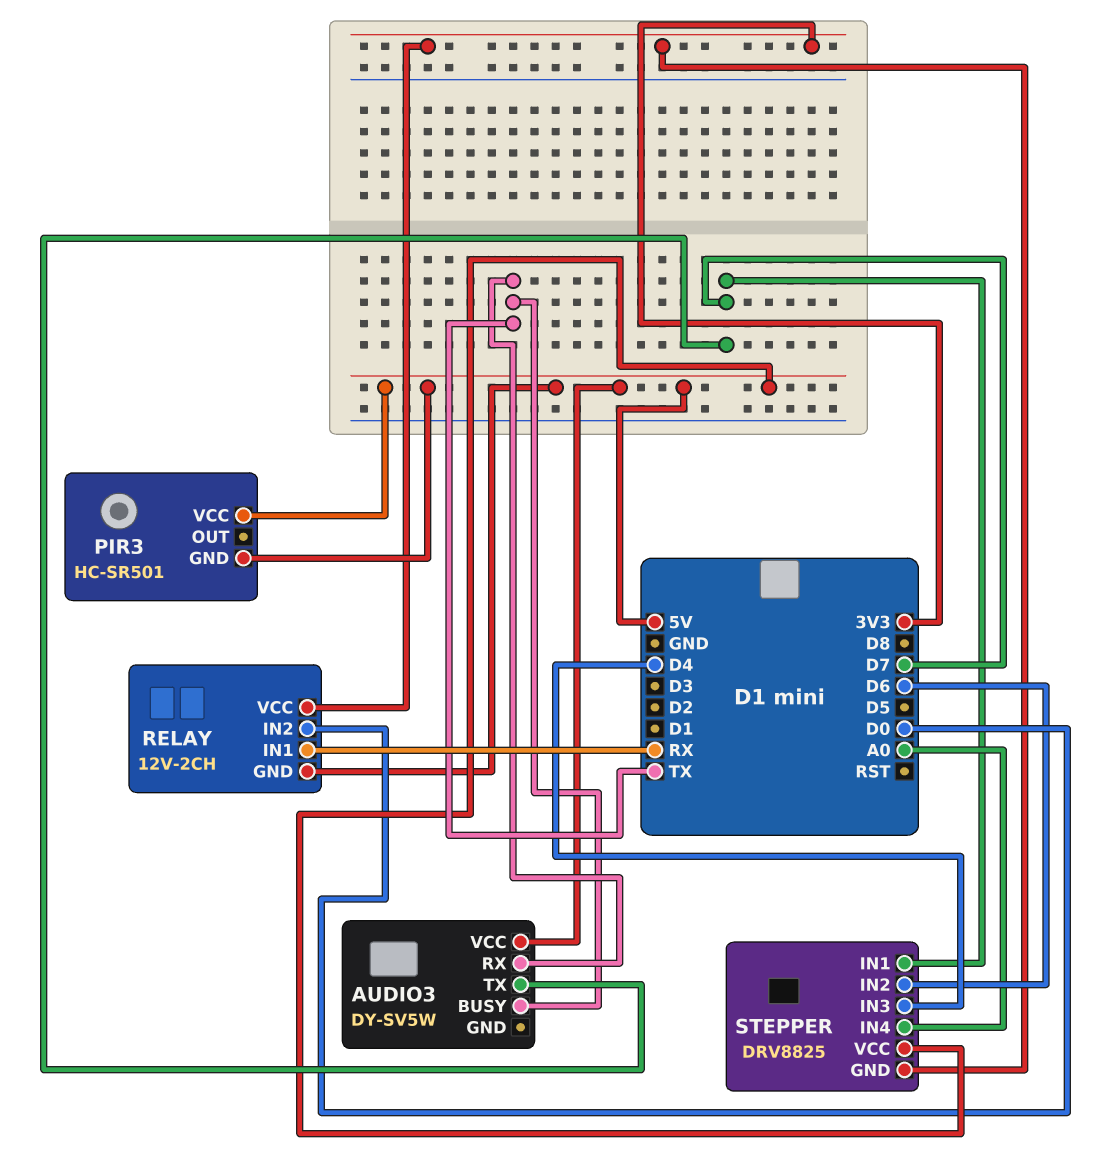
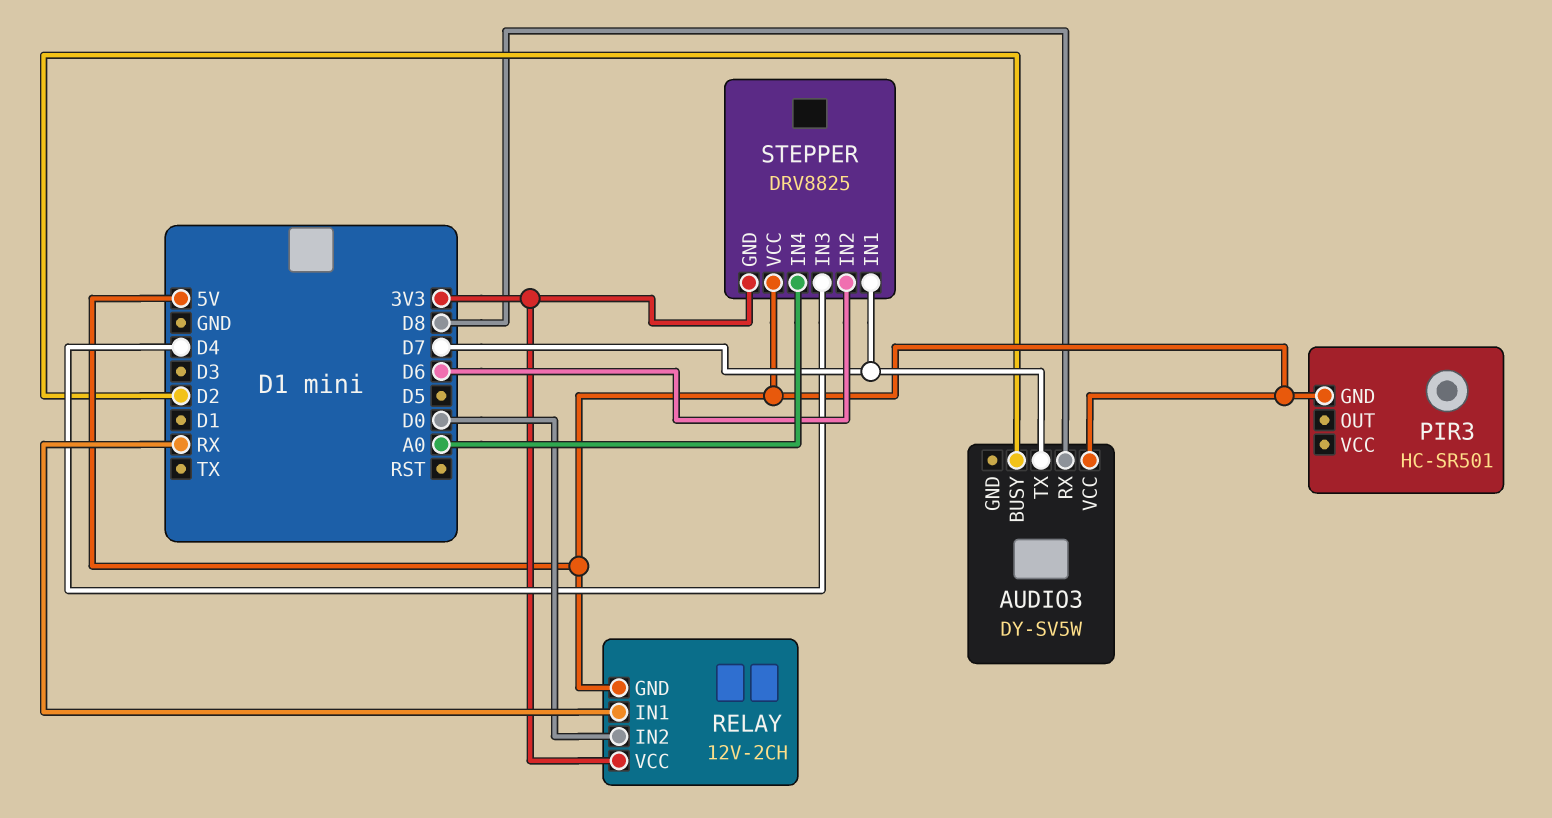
AUDIO3 pin BUSY: TX -> D2
AUDIO3 pin RX: TX -> D8
PIR3 pin VCC: 5V -> none

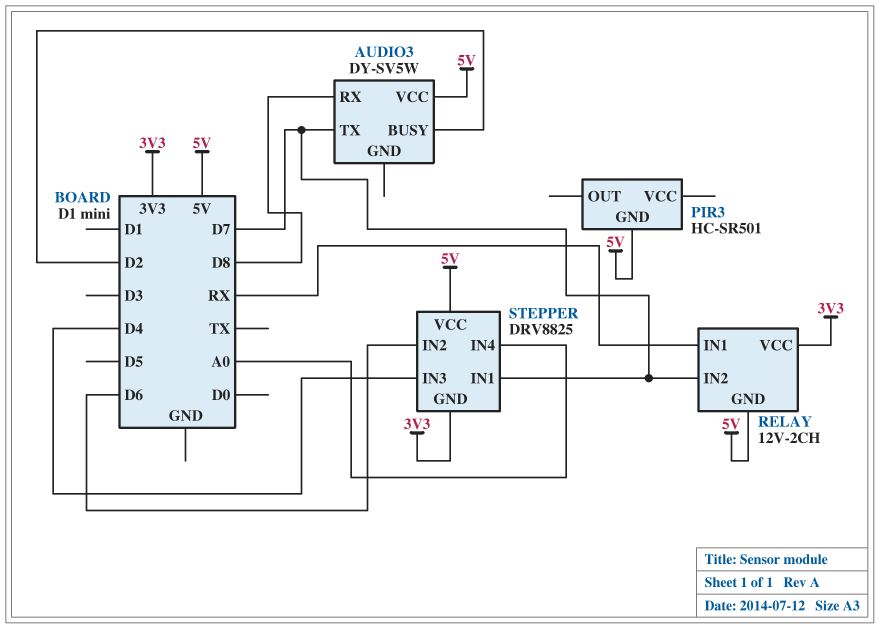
RELAY pin IN2: D0 -> D7

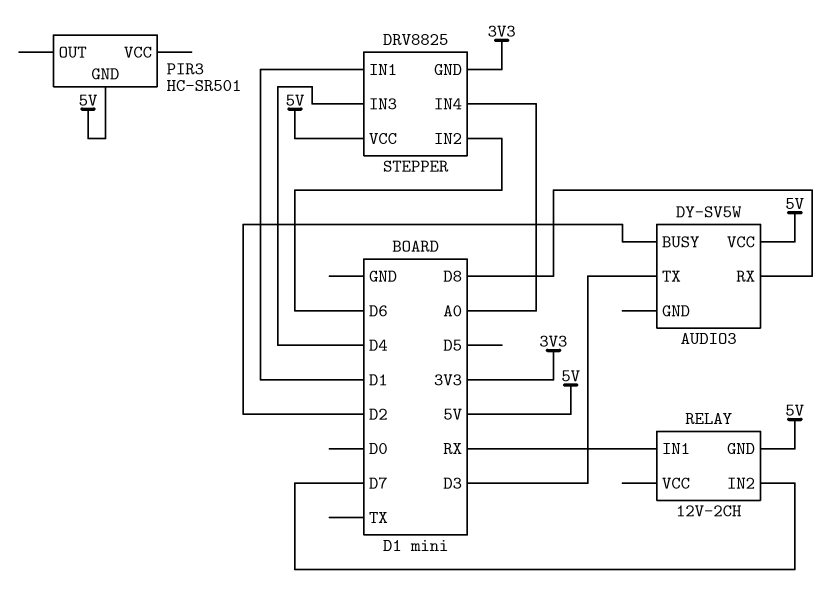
AUDIO3 pin TX: D7 -> D3
RELAY pin VCC: 3V3 -> none
STEPPER pin IN1: D7 -> D1

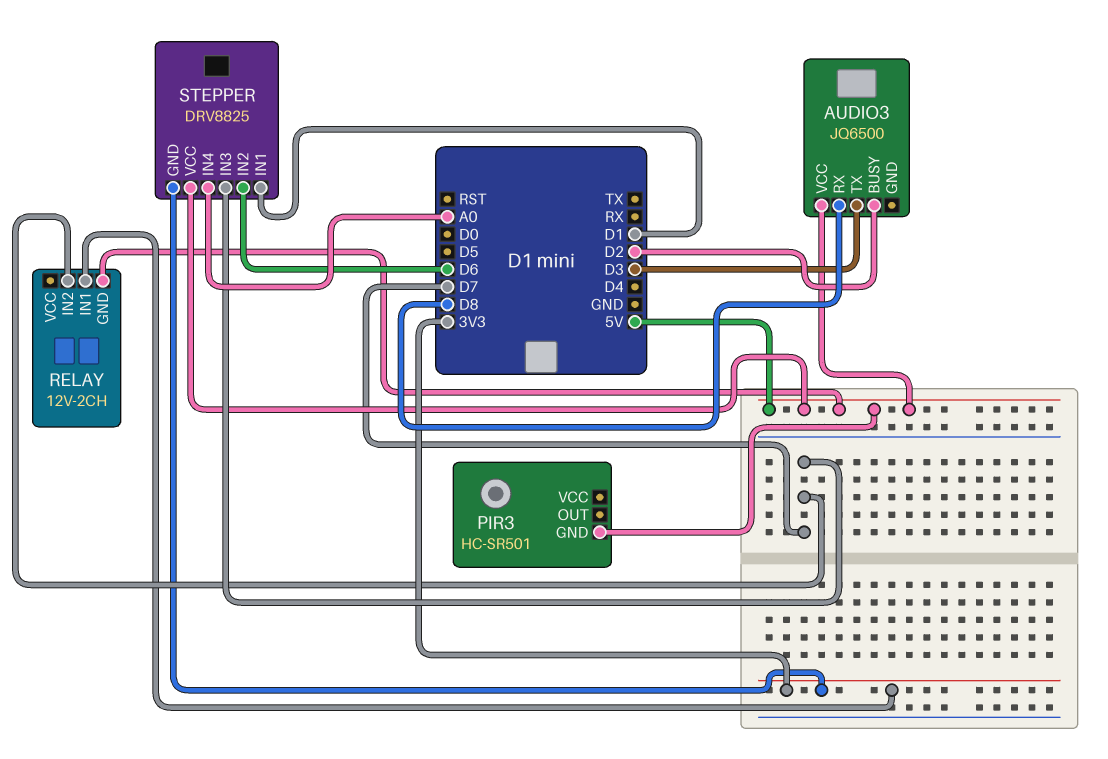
AUDIO3: DY-SV5W -> JQ6500
RELAY pin IN1: RX -> 3V3
STEPPER pin IN3: D4 -> D7

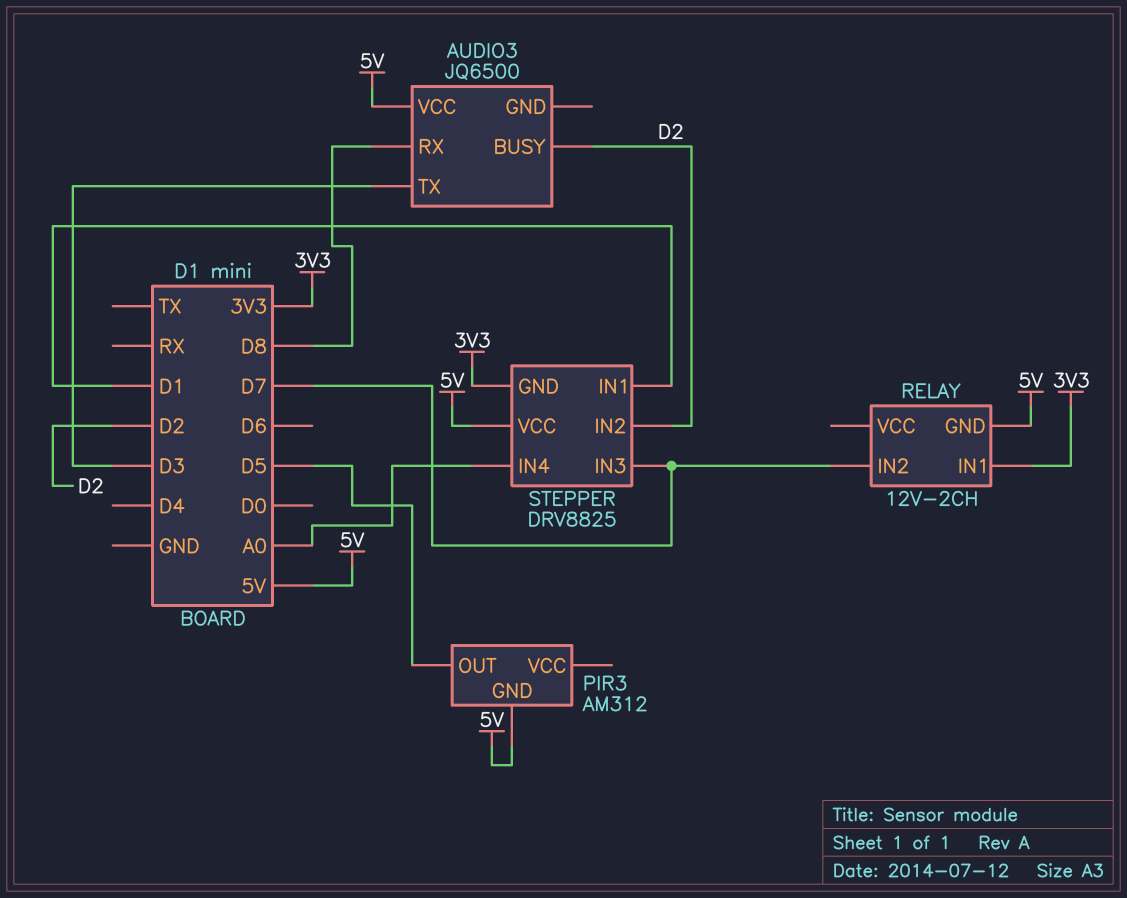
PIR3: HC-SR501 -> AM312
PIR3 pin OUT: none -> D5
STEPPER pin IN2: D6 -> D2

